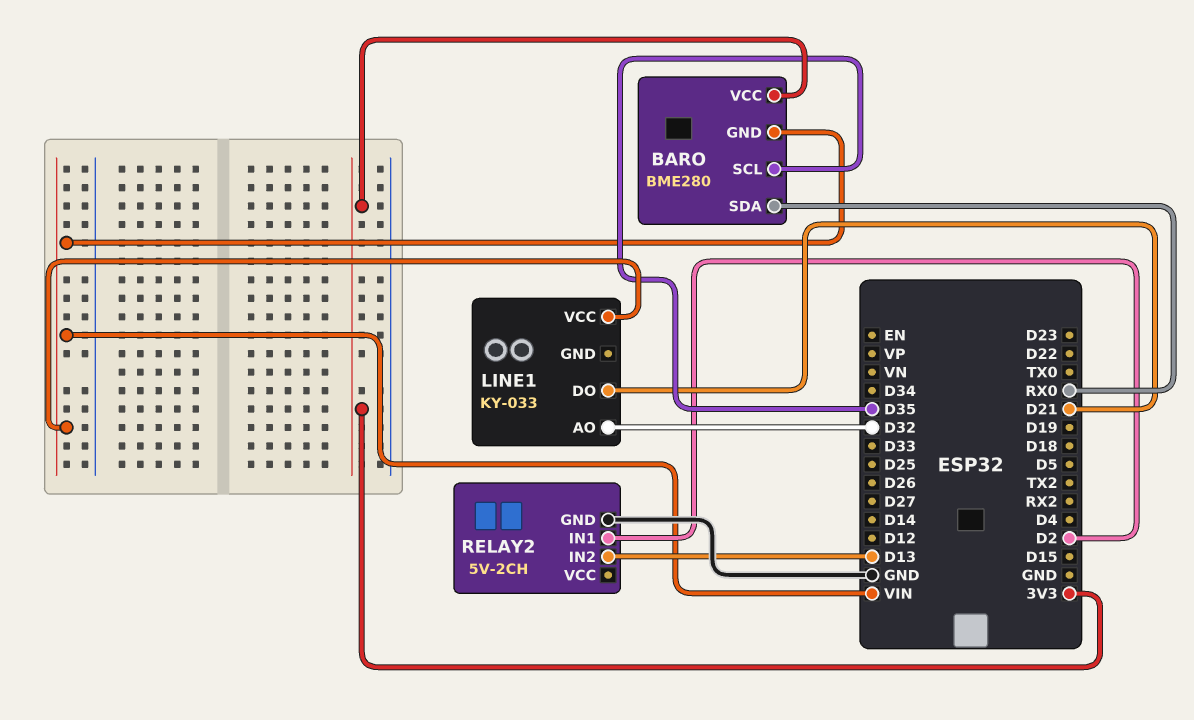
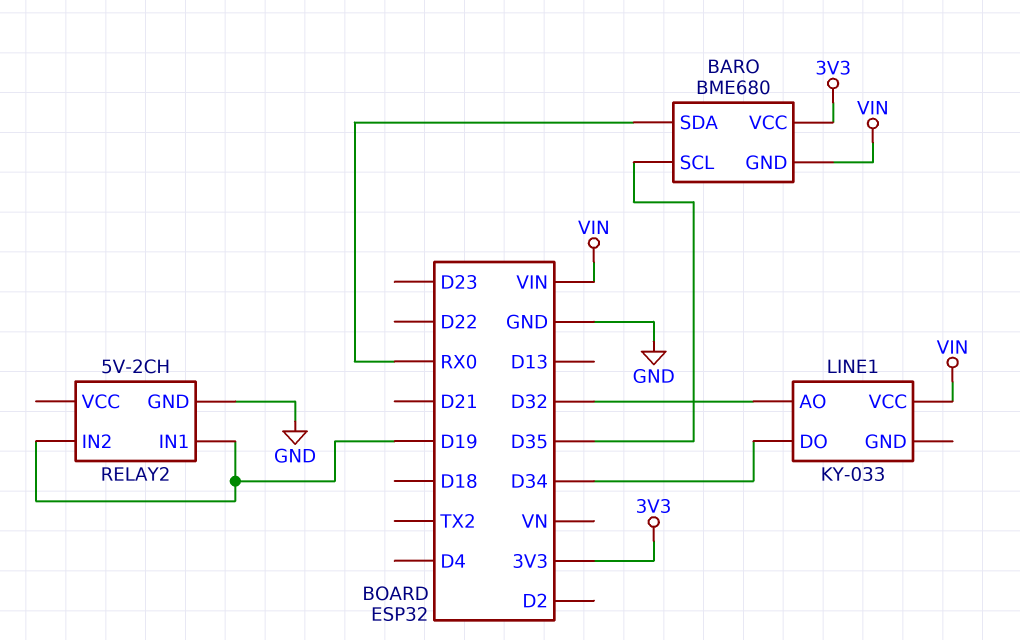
BARO: BME280 -> BME680
LINE1 pin DO: D21 -> D34
RELAY2 pin IN1: D2 -> D19
RELAY2 pin IN2: D13 -> D19

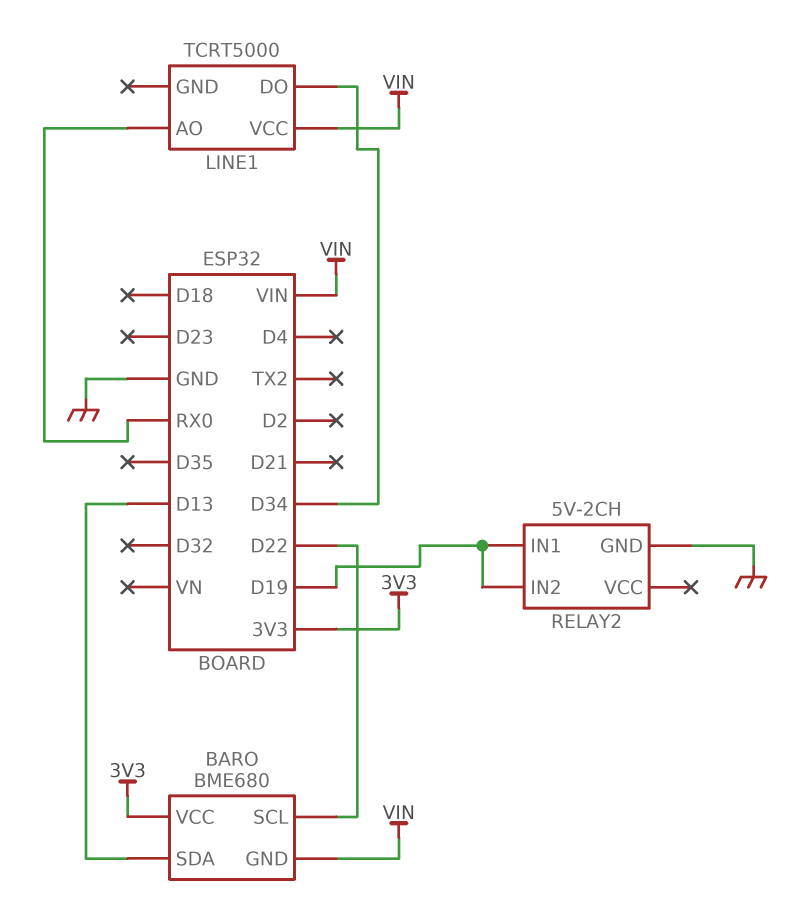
BARO pin SCL: D35 -> D22
BARO pin SDA: RX0 -> D13
LINE1: KY-033 -> TCRT5000
LINE1 pin AO: D32 -> RX0

